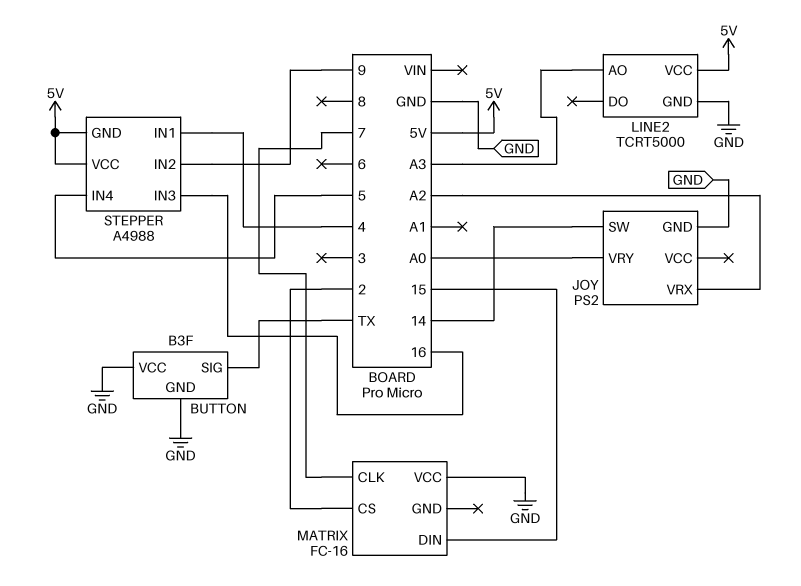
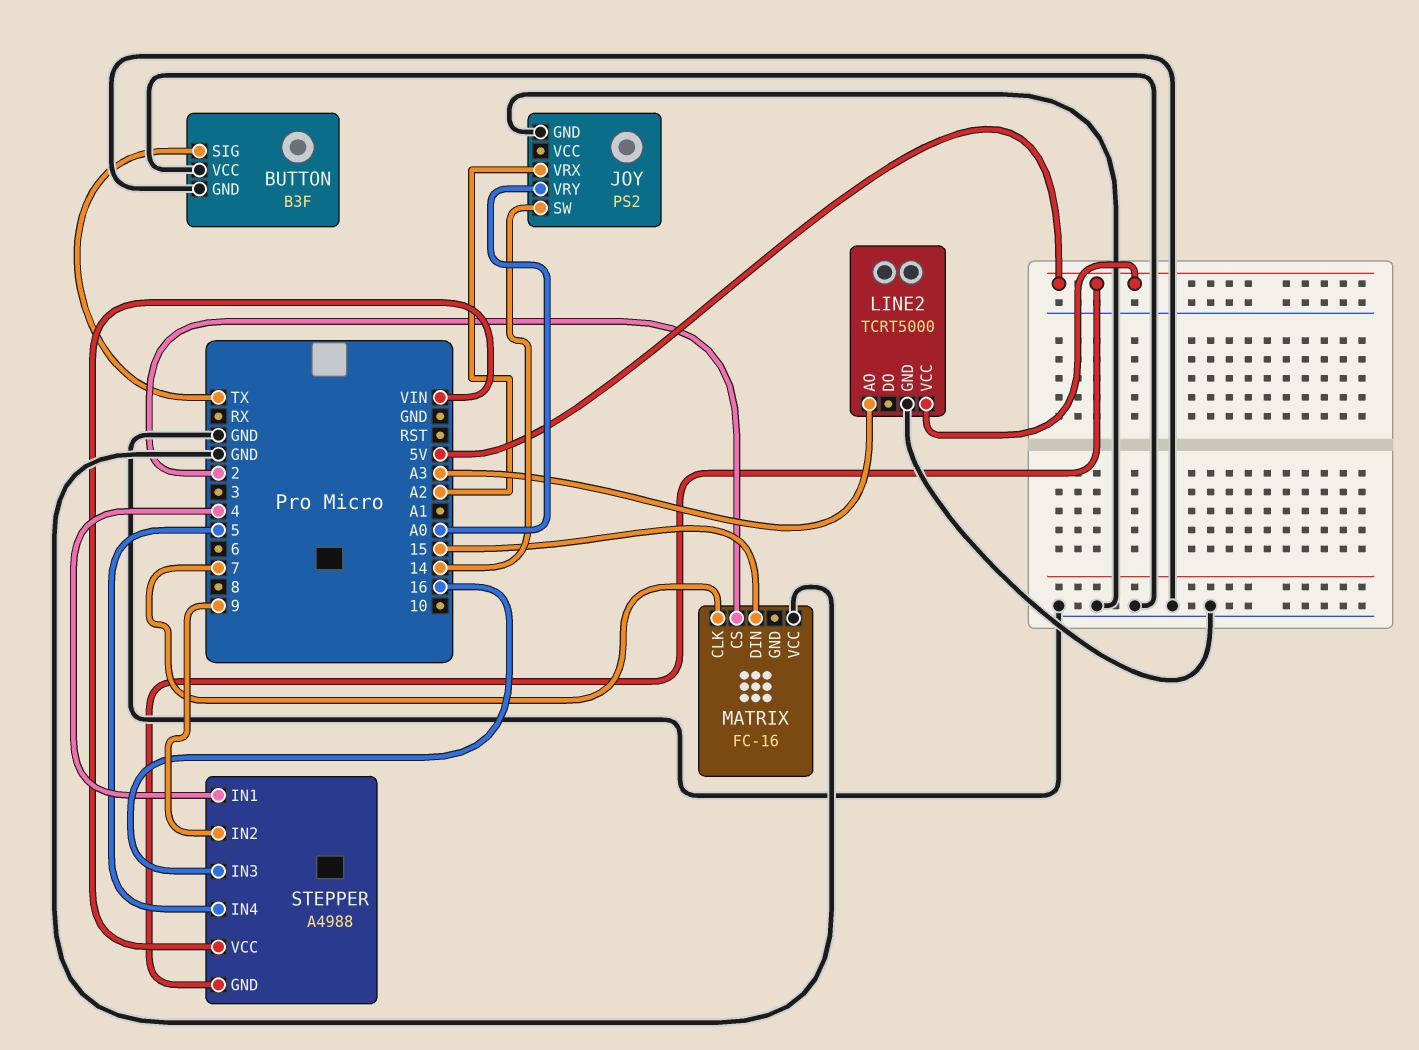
STEPPER pin VCC: 5V -> VIN

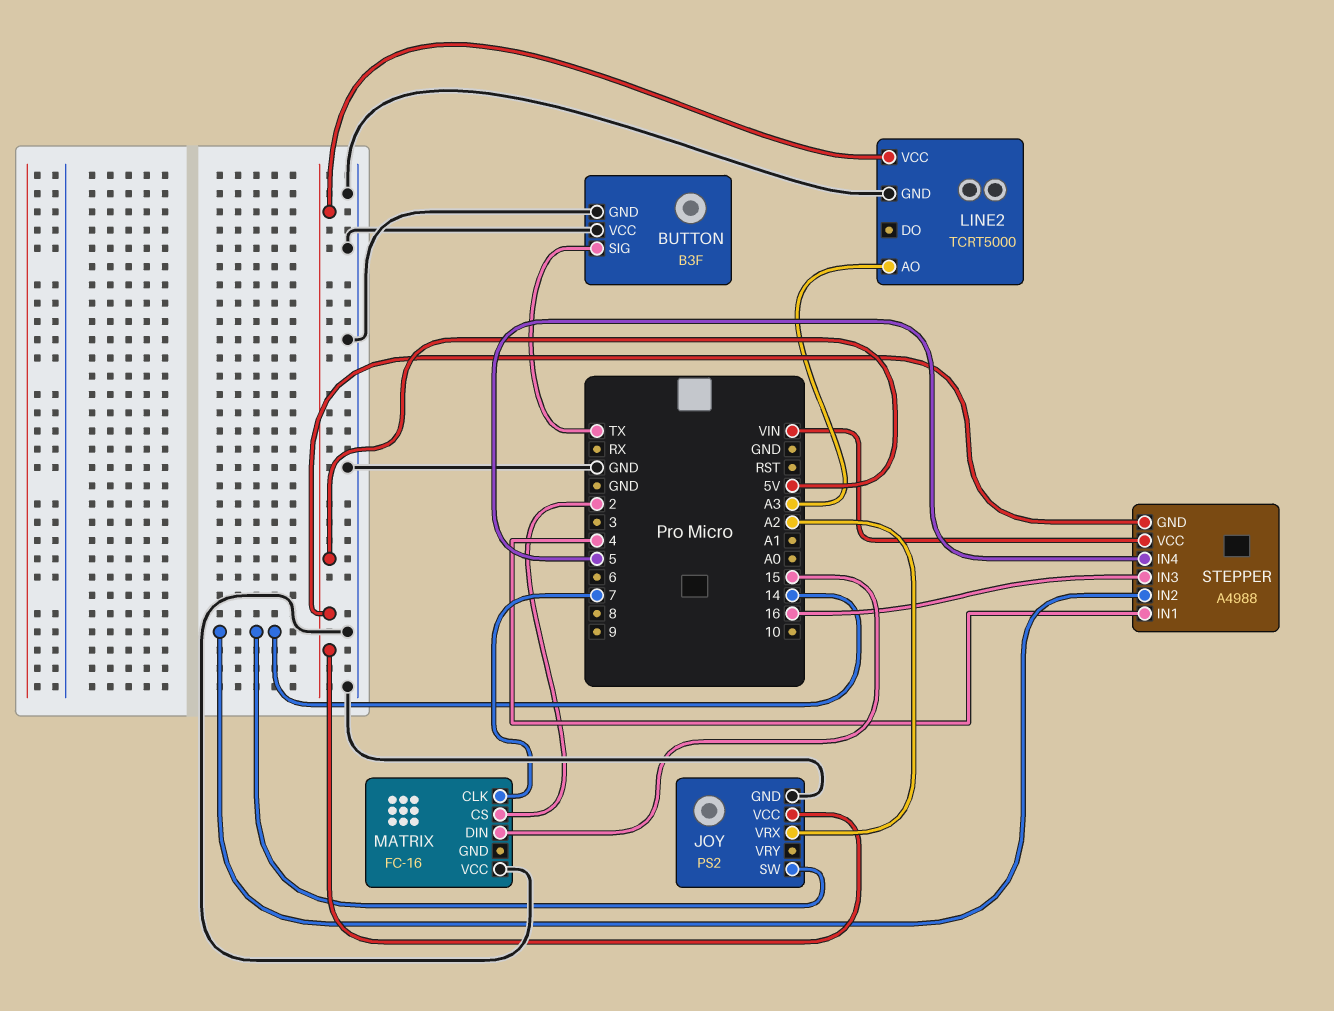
JOY pin VCC: none -> 5V
JOY pin VRY: A0 -> none
STEPPER pin IN2: 9 -> 14

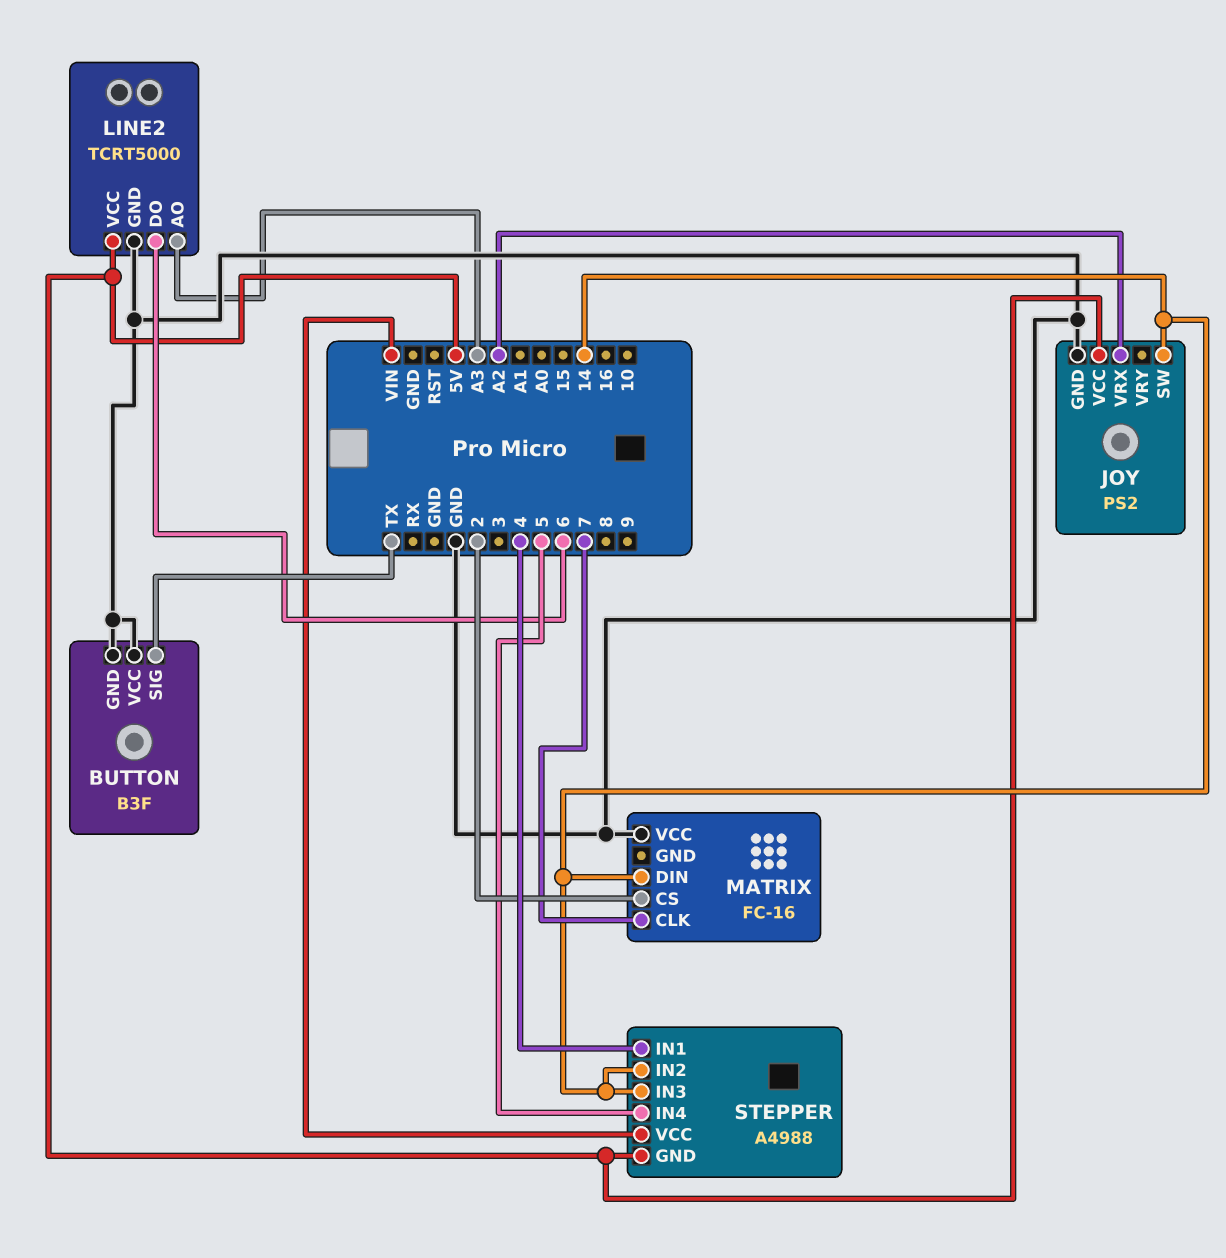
LINE2 pin DO: none -> 6
MATRIX pin DIN: 15 -> 14
STEPPER pin IN3: 16 -> 14

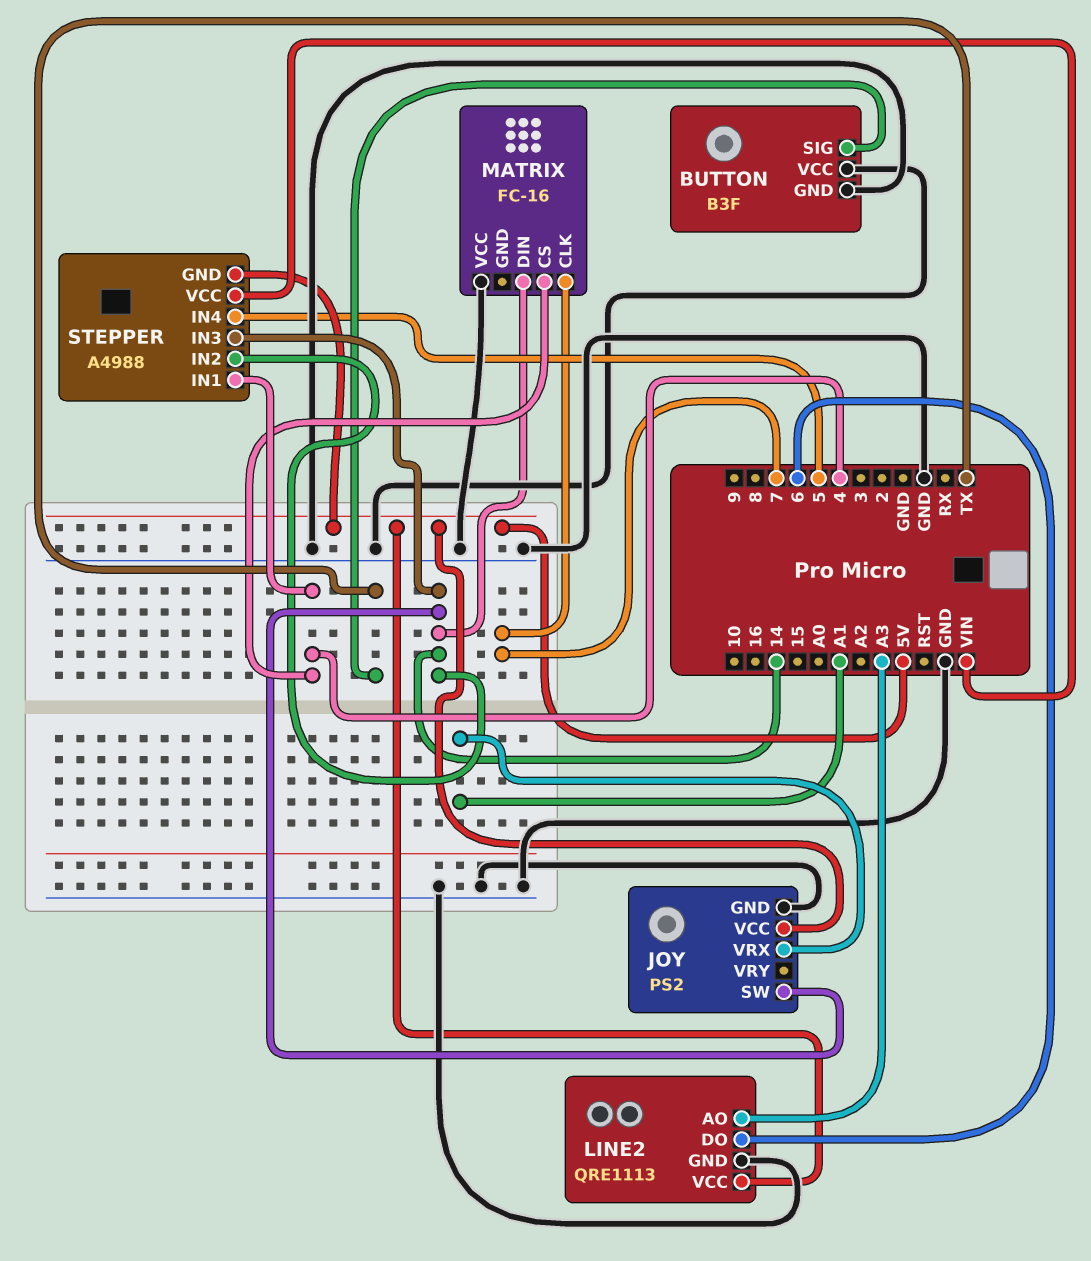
JOY pin VRX: A2 -> A1
LINE2: TCRT5000 -> QRE1113
MATRIX pin CS: 2 -> 4

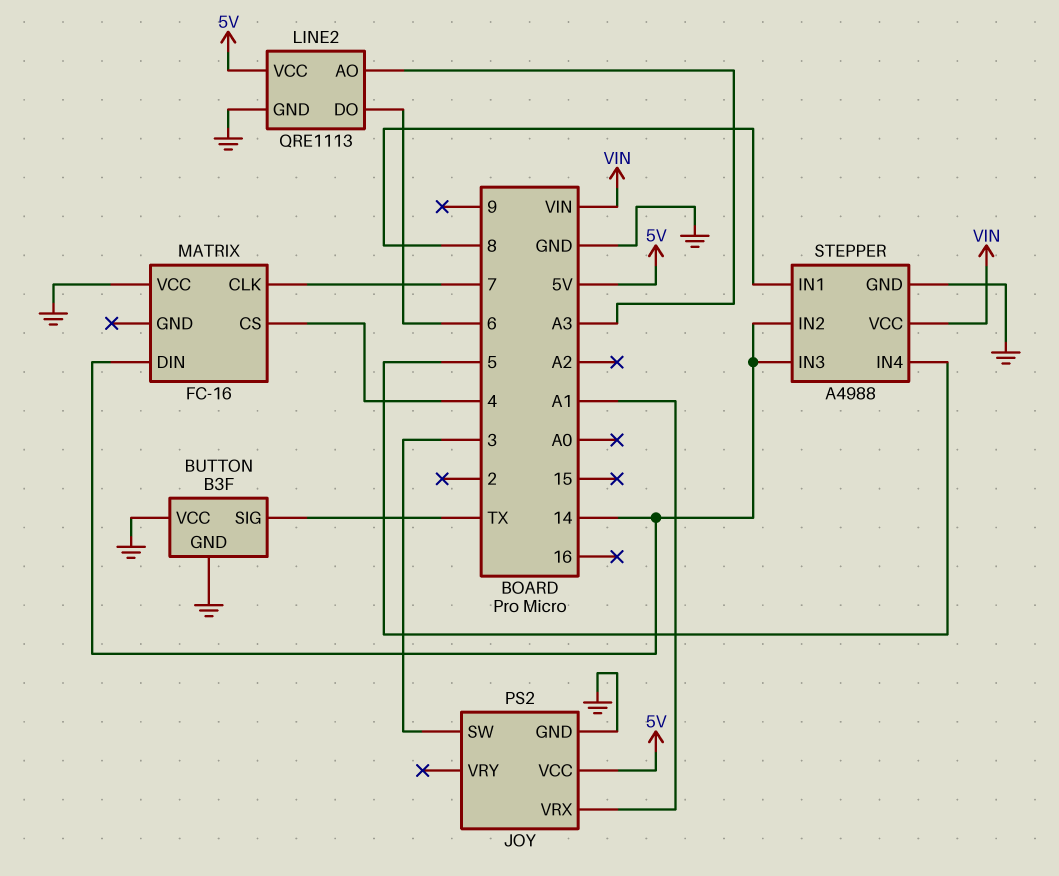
JOY pin SW: 14 -> 3
STEPPER pin GND: 5V -> GND
STEPPER pin IN1: 4 -> 8

